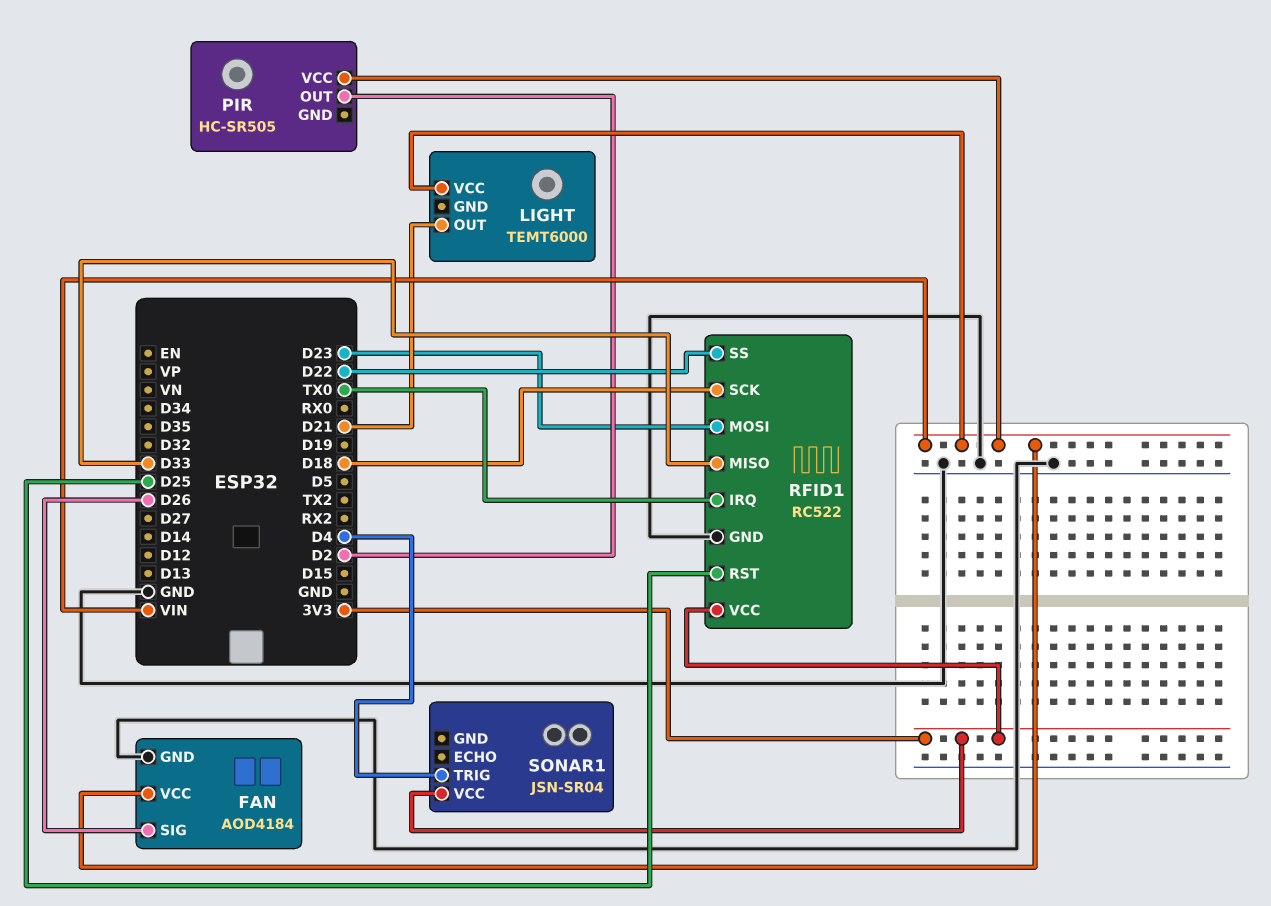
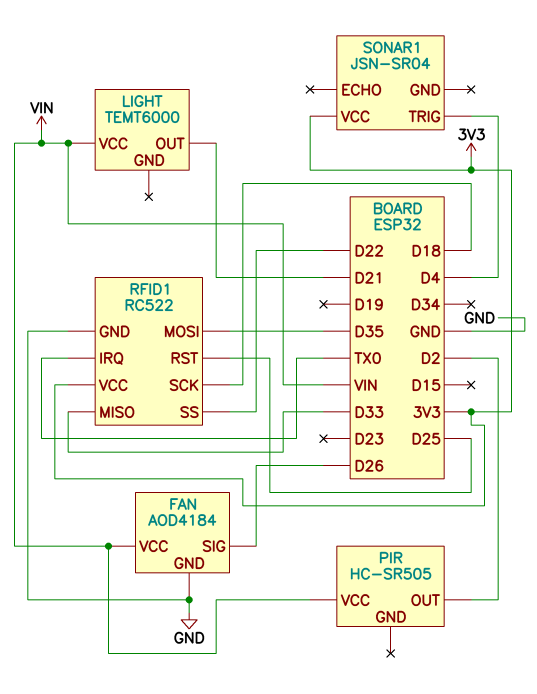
RFID1 pin MOSI: D23 -> D35

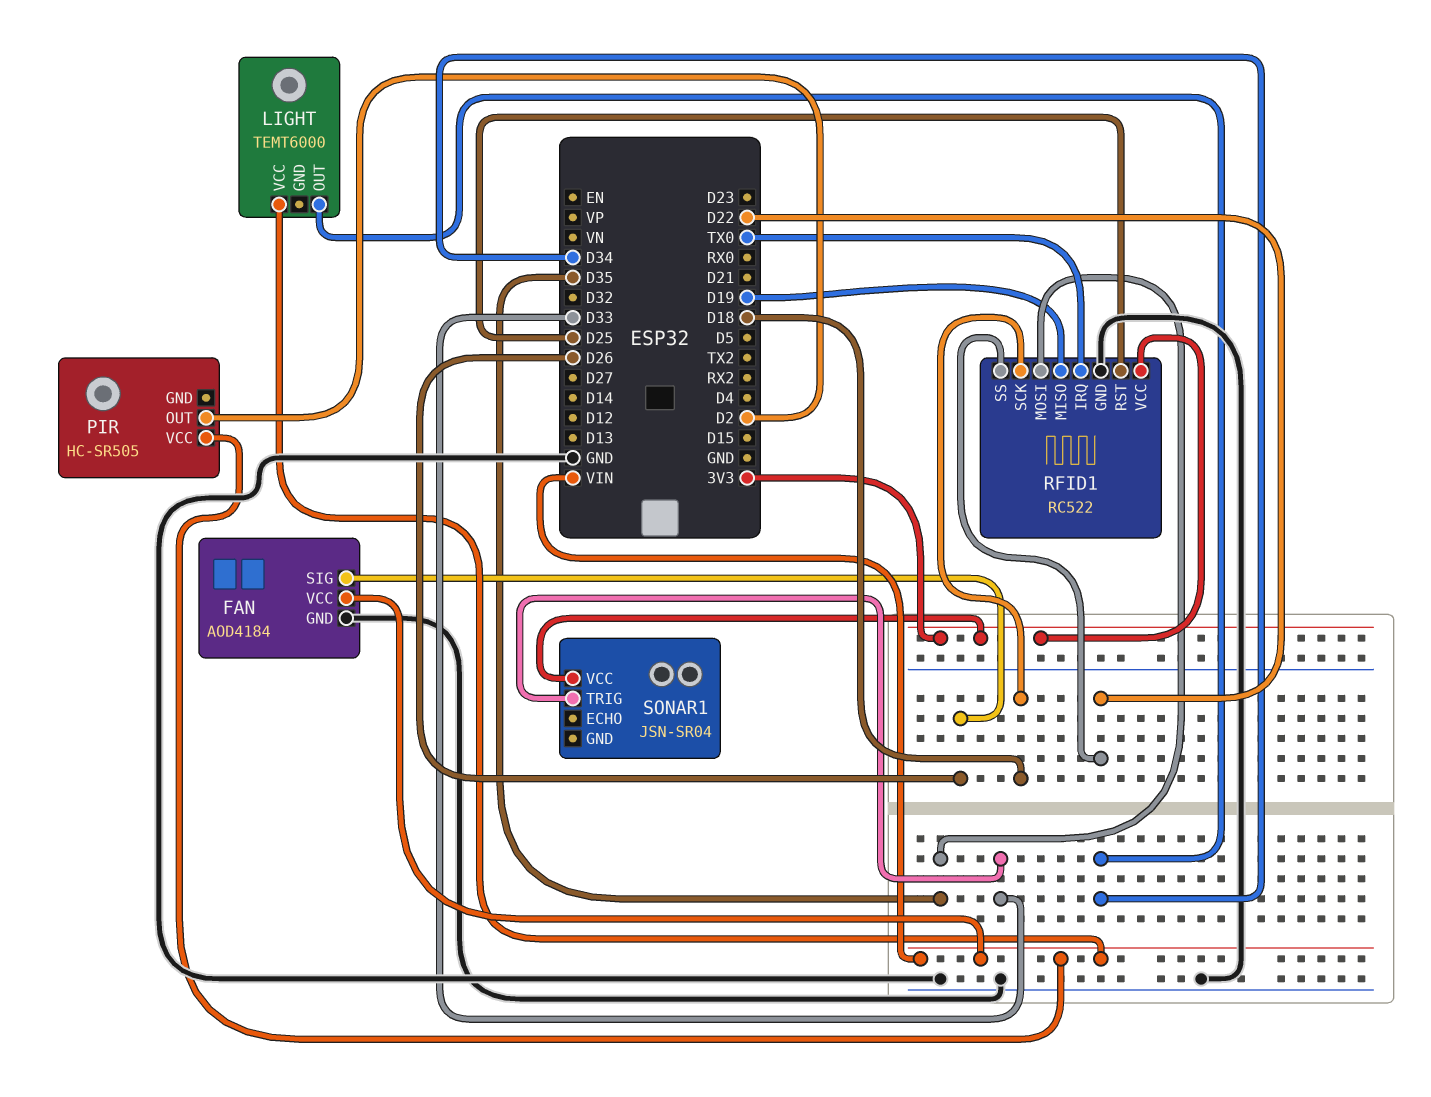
LIGHT pin OUT: D21 -> D34
RFID1 pin MISO: D33 -> D19
SONAR1 pin TRIG: D4 -> D33

